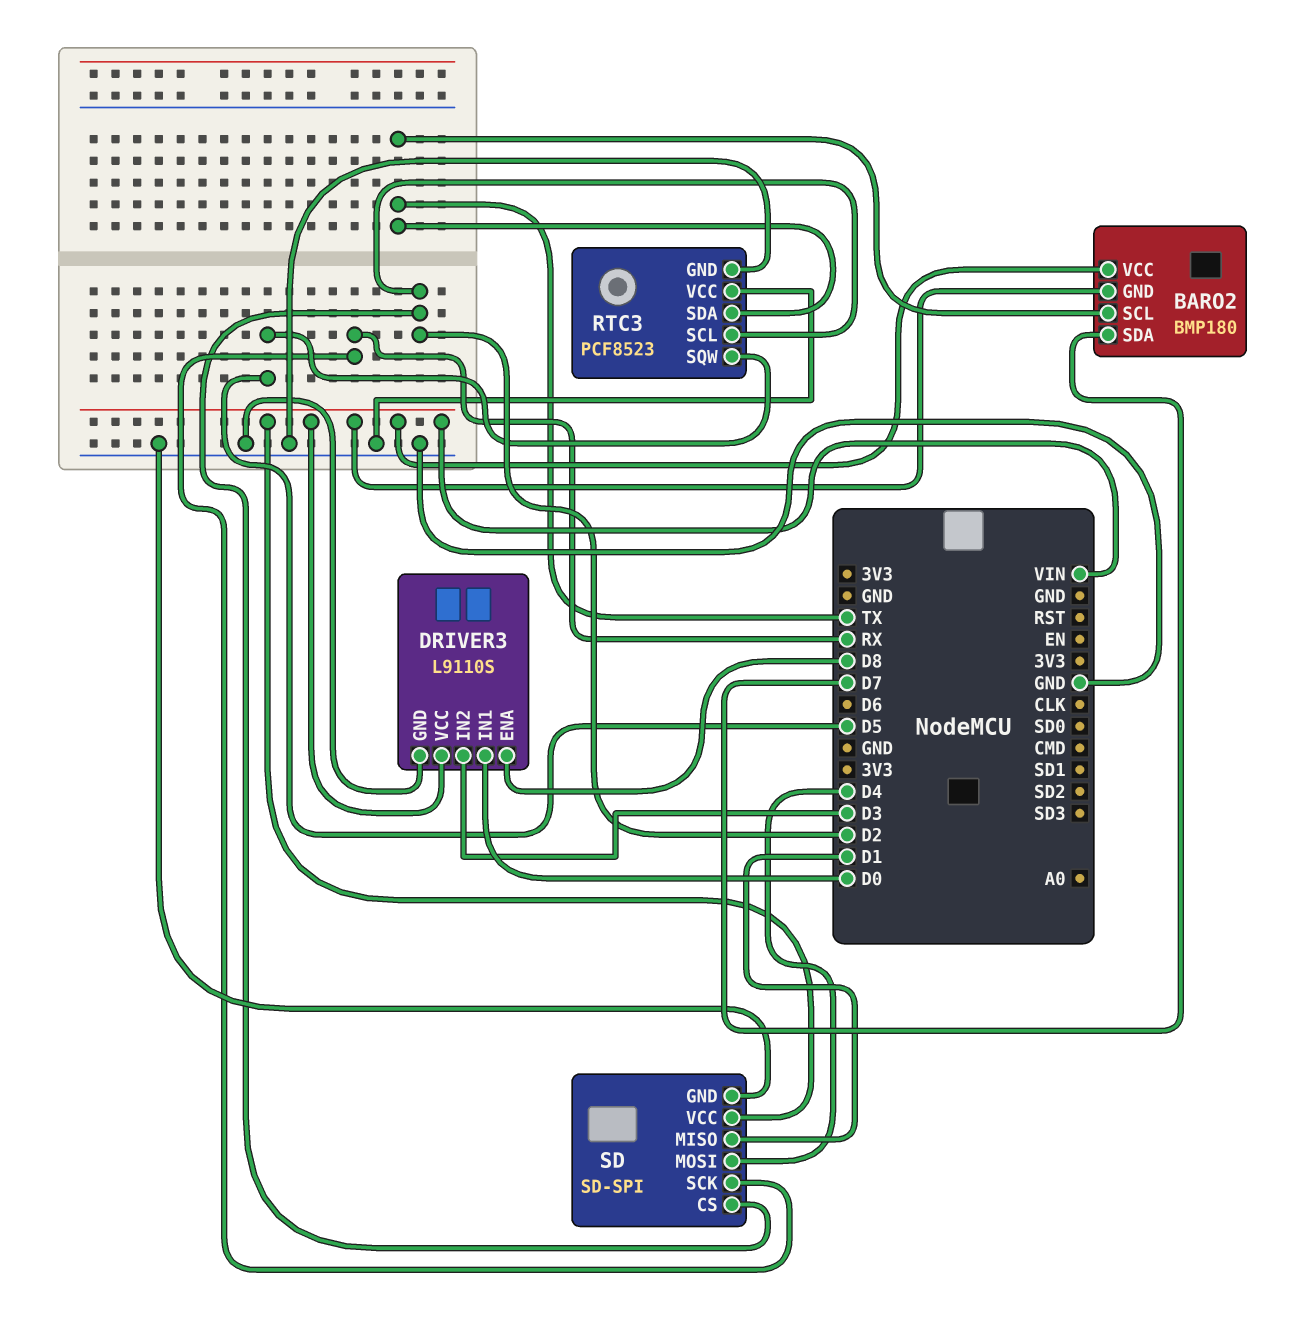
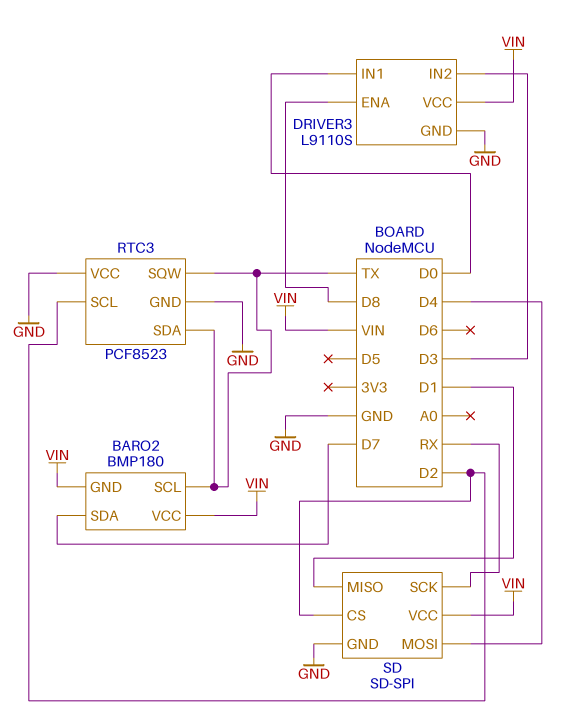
RTC3 pin SQW: D5 -> TX

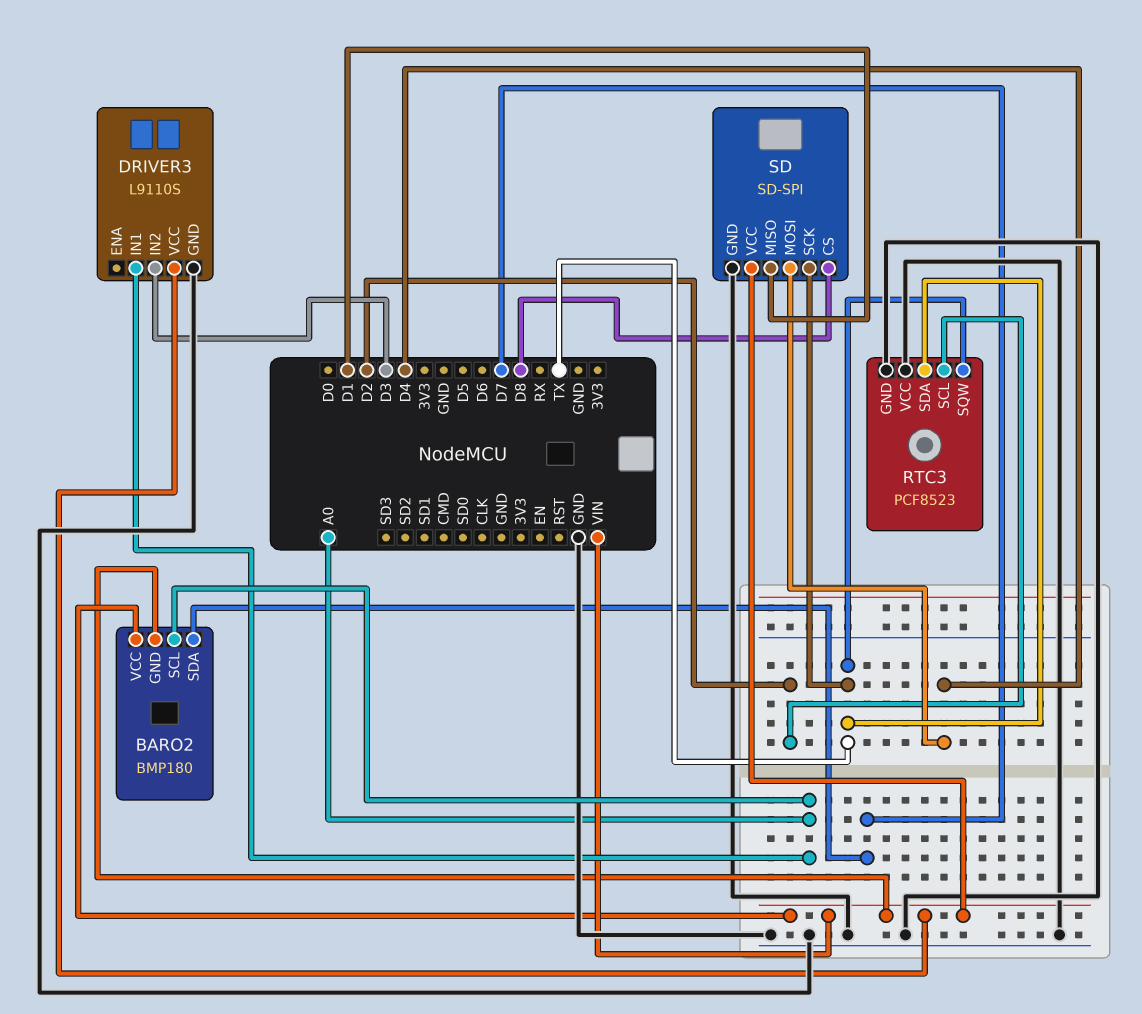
BARO2 pin SCL: TX -> A0
DRIVER3 pin ENA: D8 -> none
DRIVER3 pin IN1: D0 -> A0
SD pin CS: D2 -> D8
SD pin SCK: RX -> TX

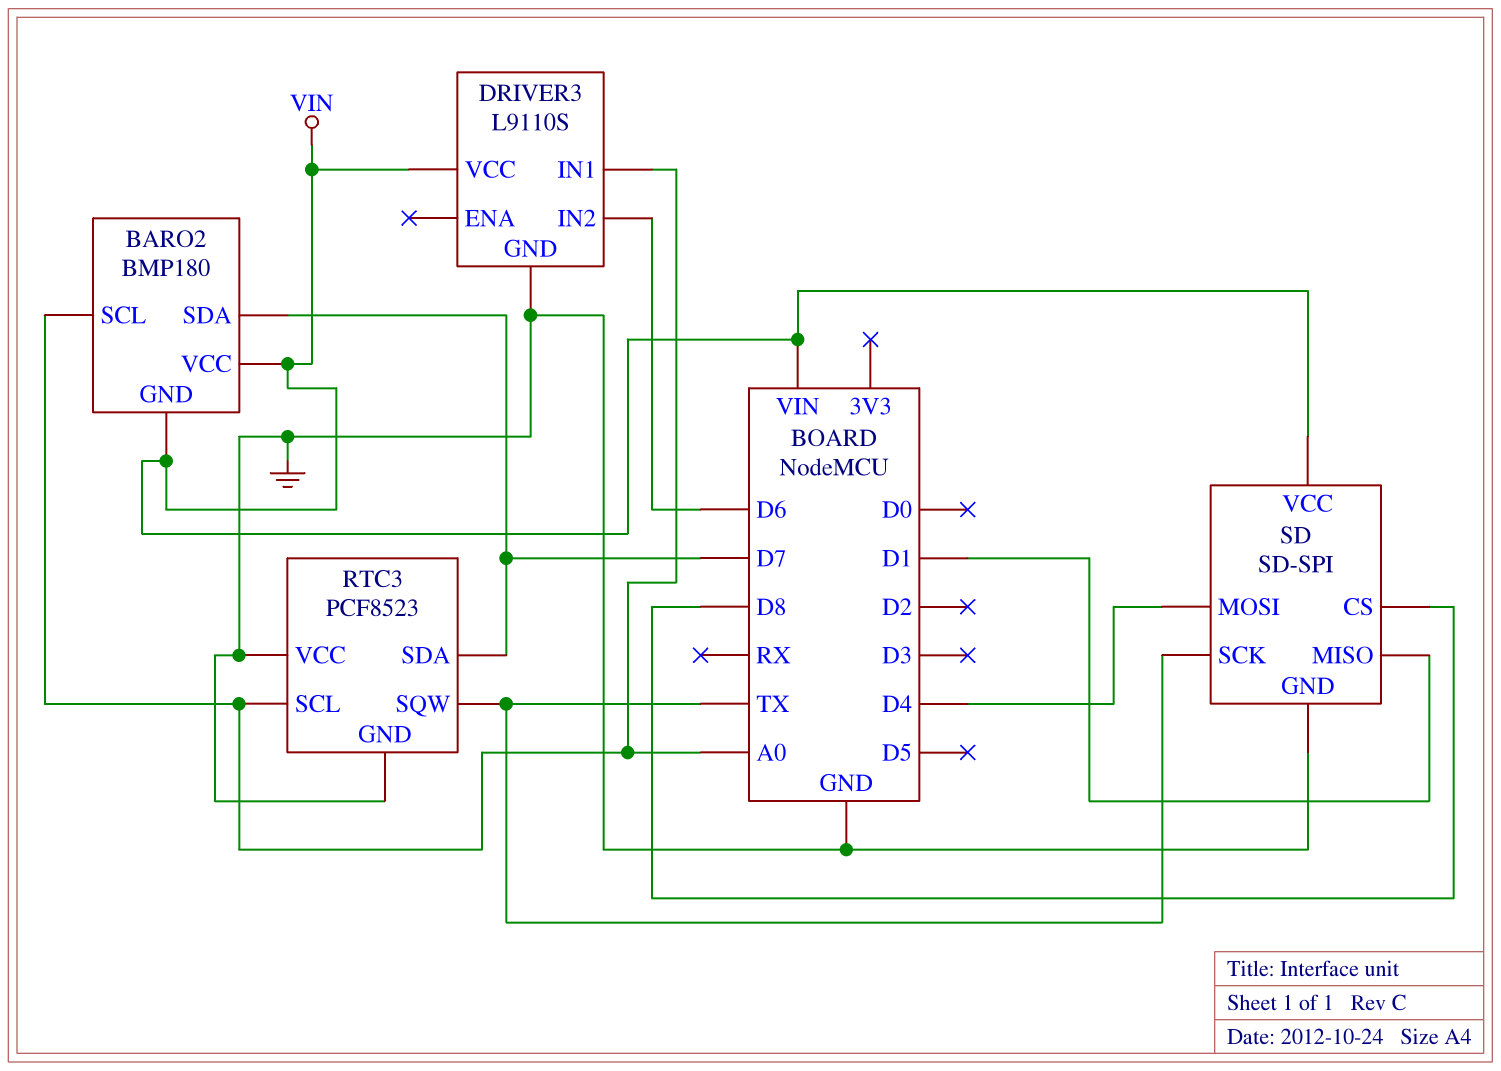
DRIVER3 pin IN2: D3 -> D6
RTC3 pin SCL: D2 -> A0
RTC3 pin SDA: TX -> D7

